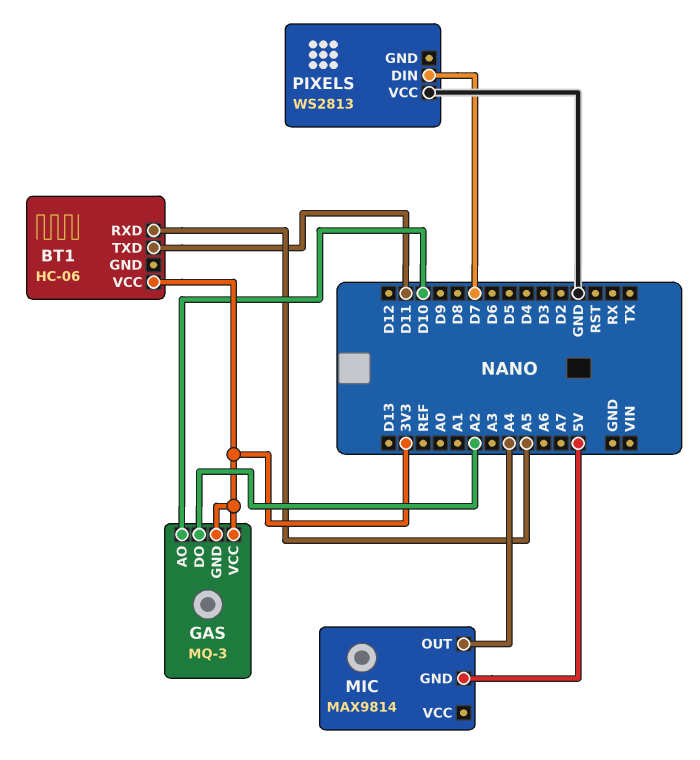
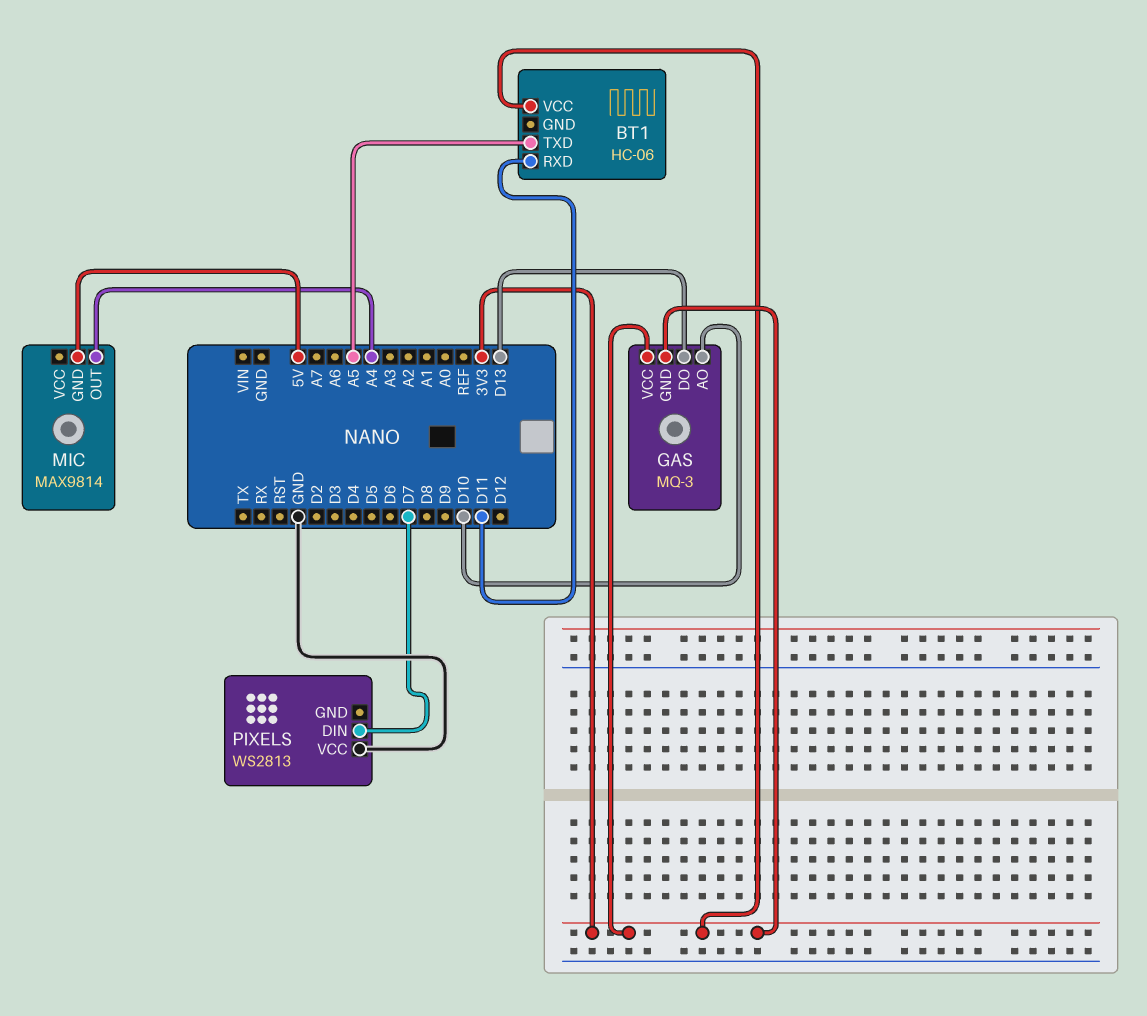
BT1 pin RXD: A5 -> D11
BT1 pin TXD: D11 -> A5
GAS pin DO: A2 -> D13

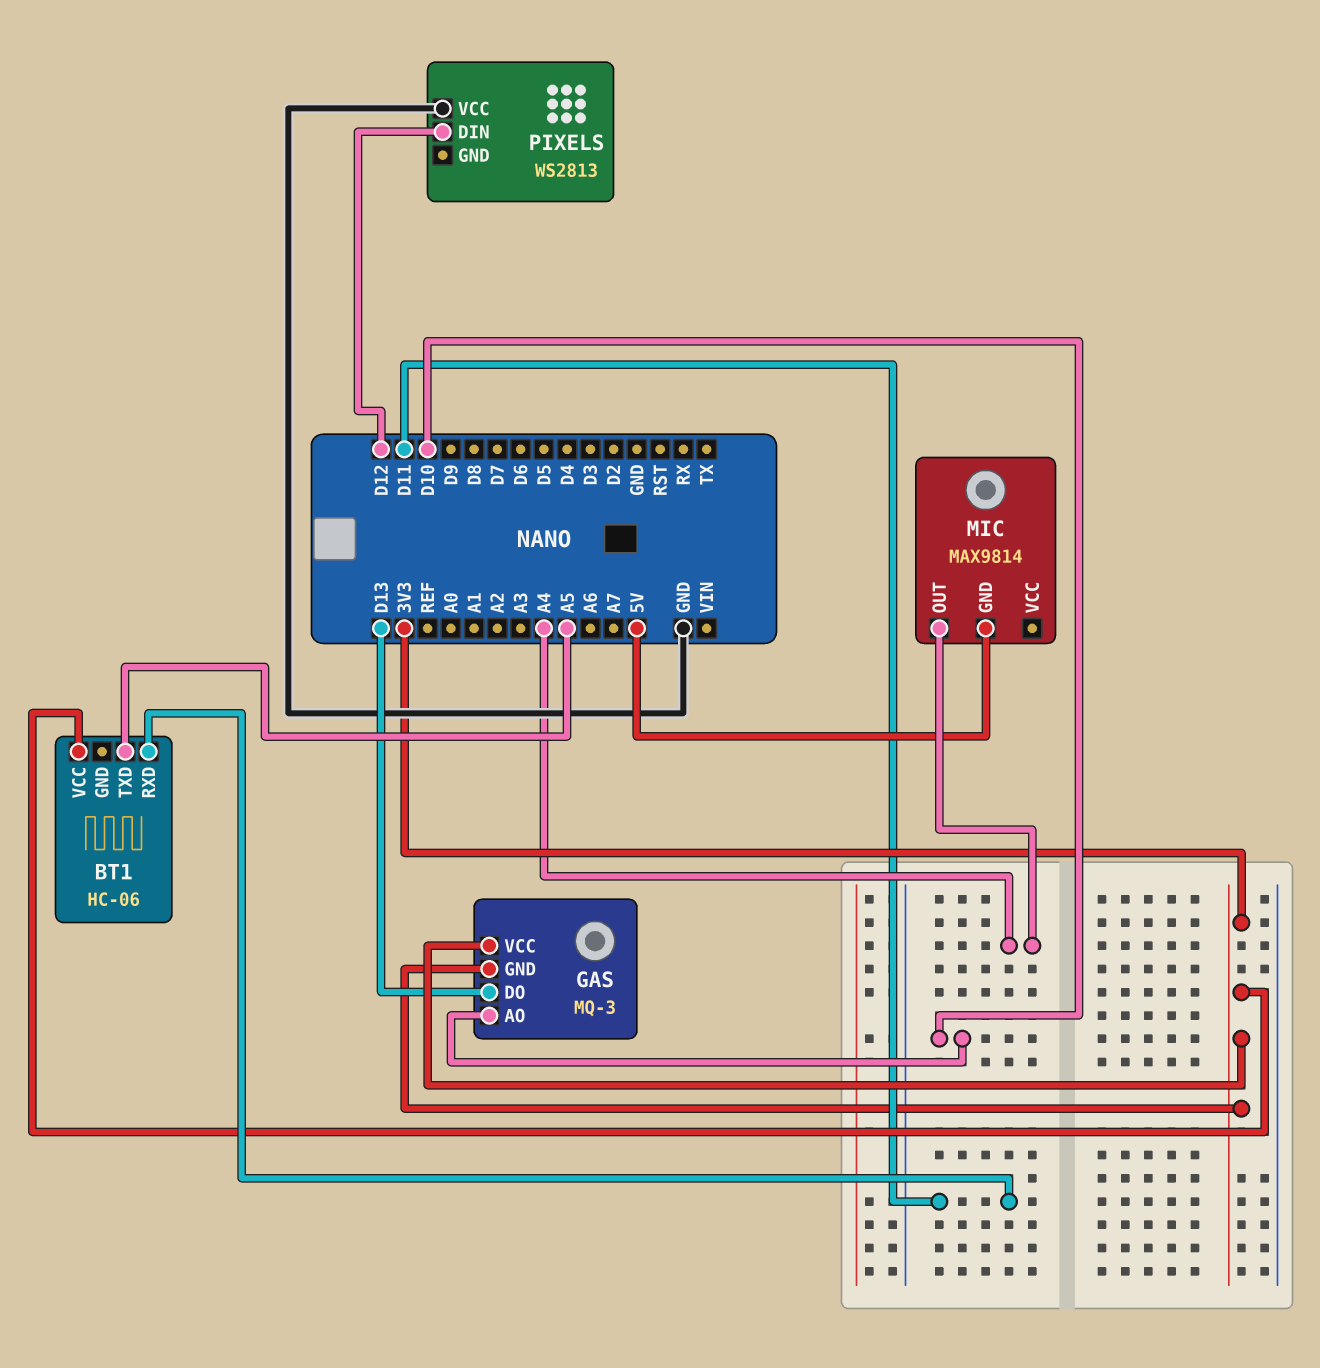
PIXELS pin DIN: D7 -> D12

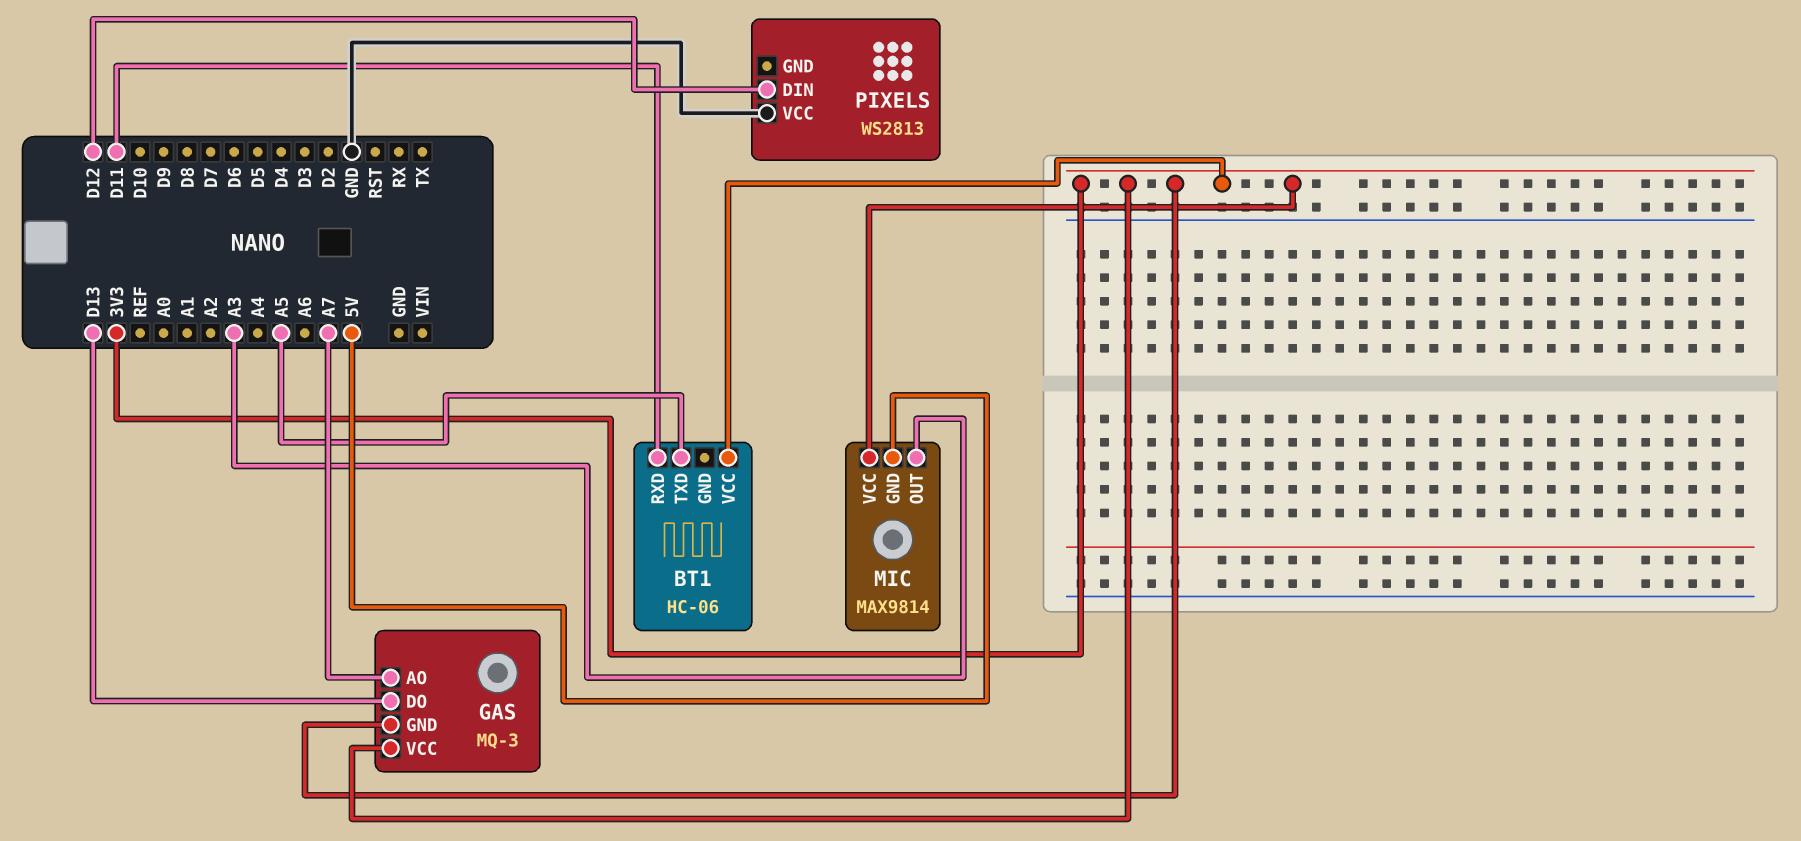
GAS pin AO: D10 -> A7
MIC pin OUT: A4 -> A3
MIC pin VCC: none -> 3V3

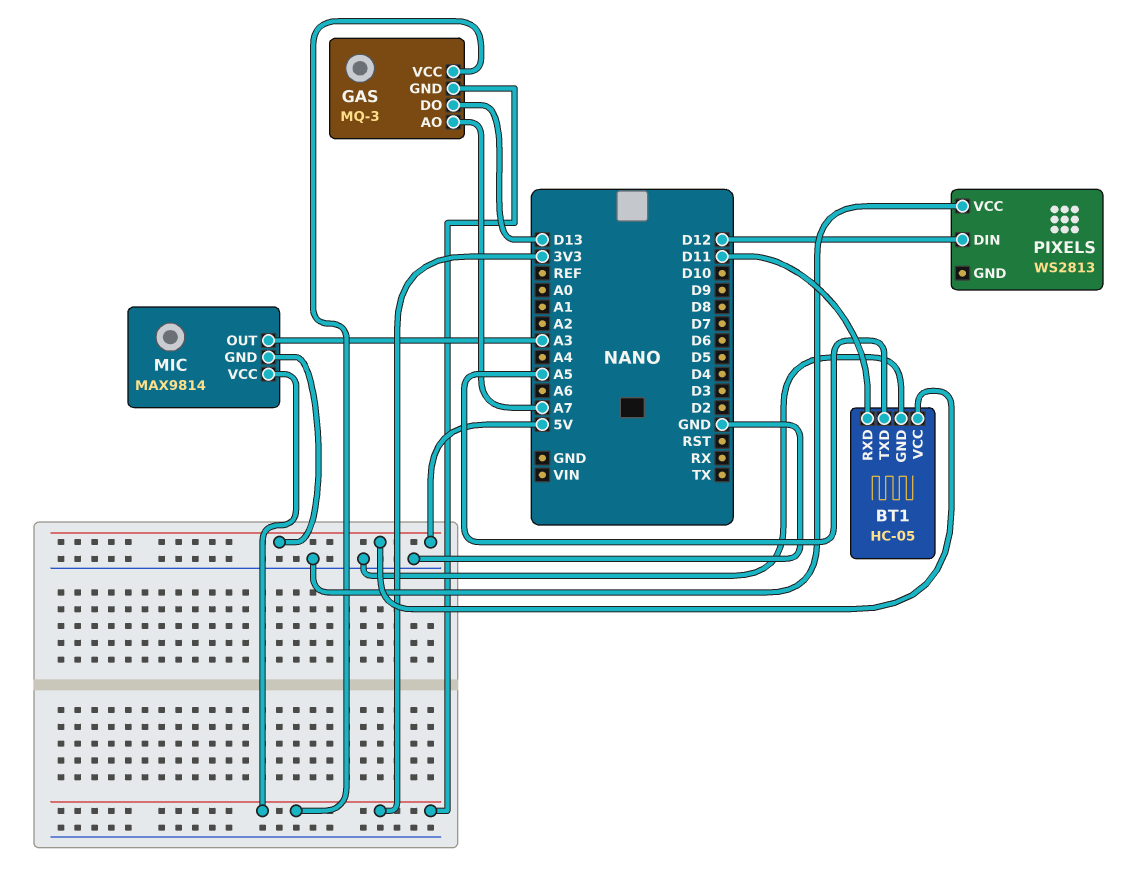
BT1: HC-06 -> HC-05
BT1 pin GND: none -> GND
BT1 pin VCC: 3V3 -> 5V

